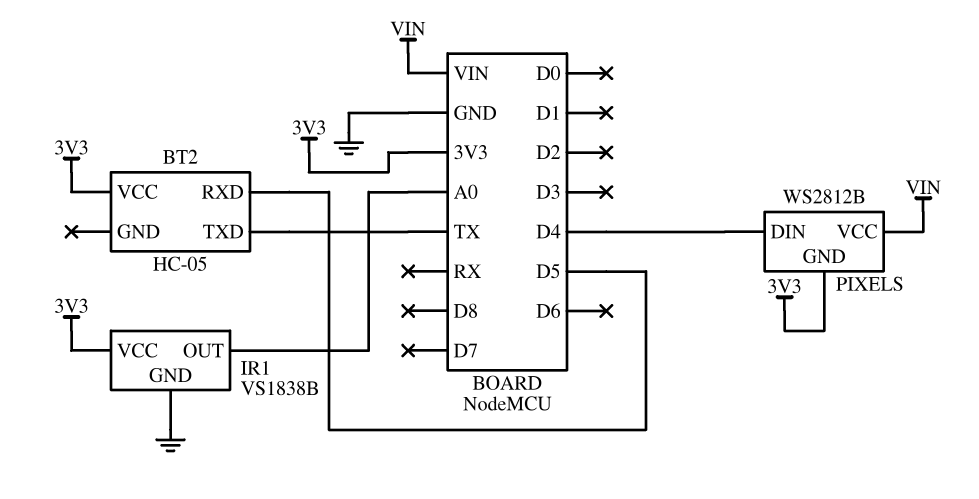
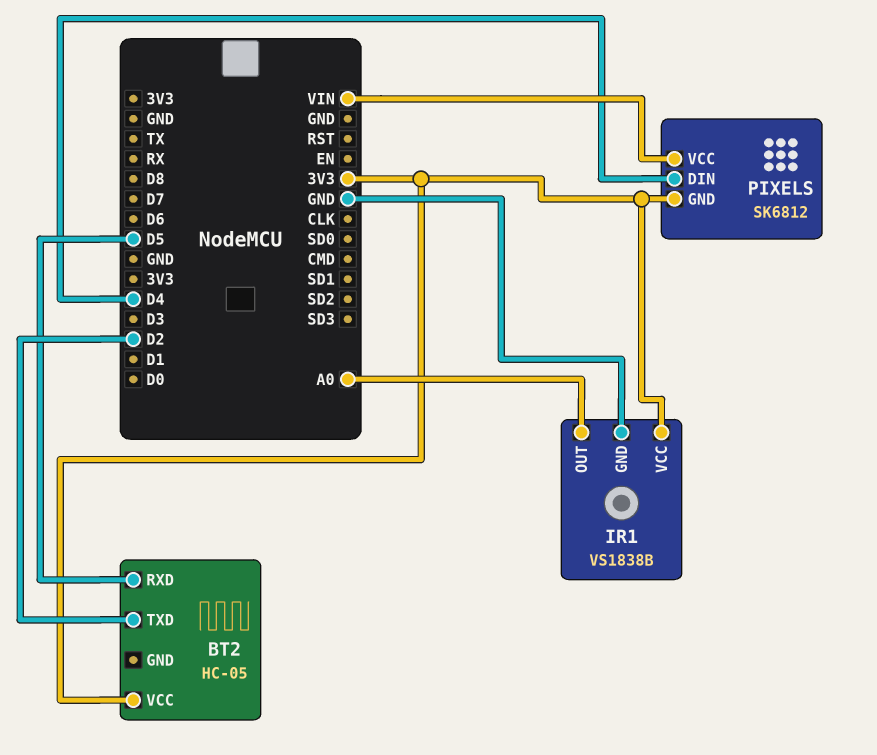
BT2 pin TXD: TX -> D2
PIXELS: WS2812B -> SK6812

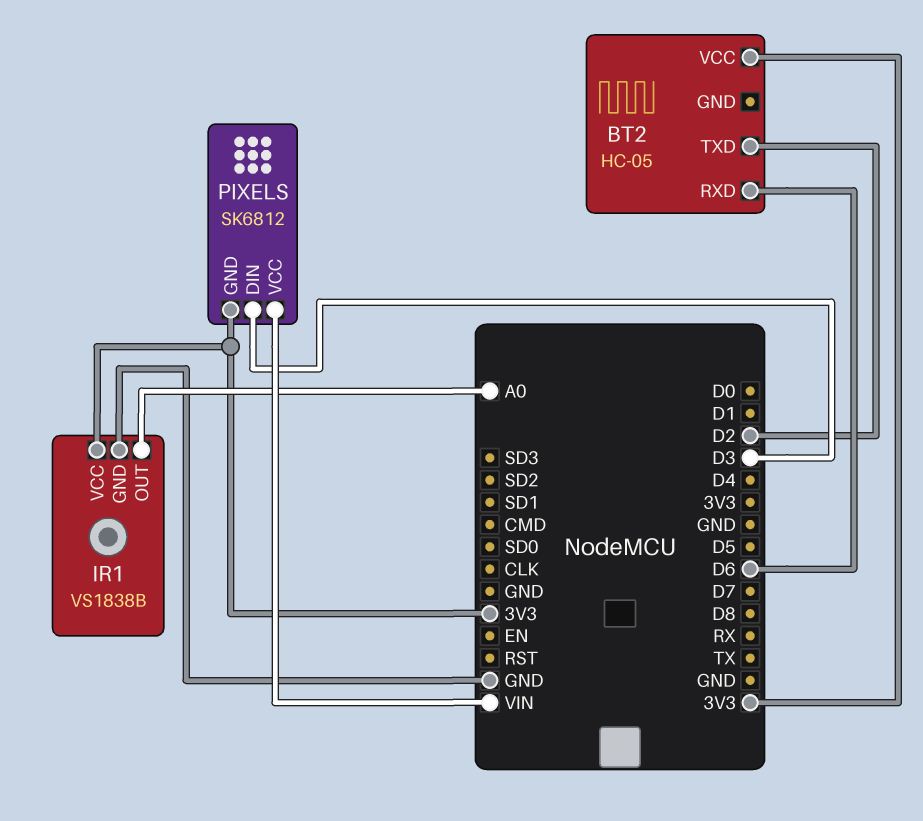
BT2 pin RXD: D5 -> D6
PIXELS pin DIN: D4 -> D3

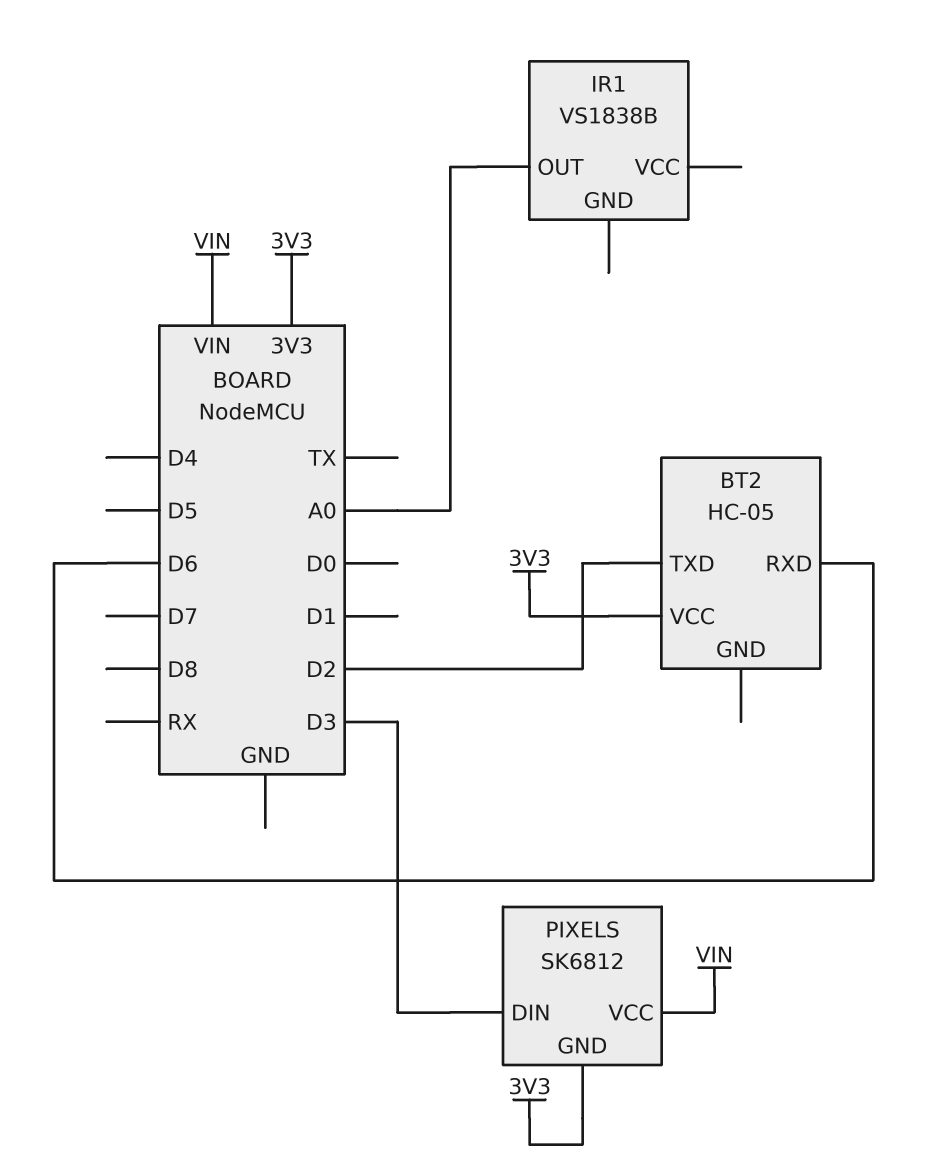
IR1 pin GND: GND -> none
IR1 pin VCC: 3V3 -> none

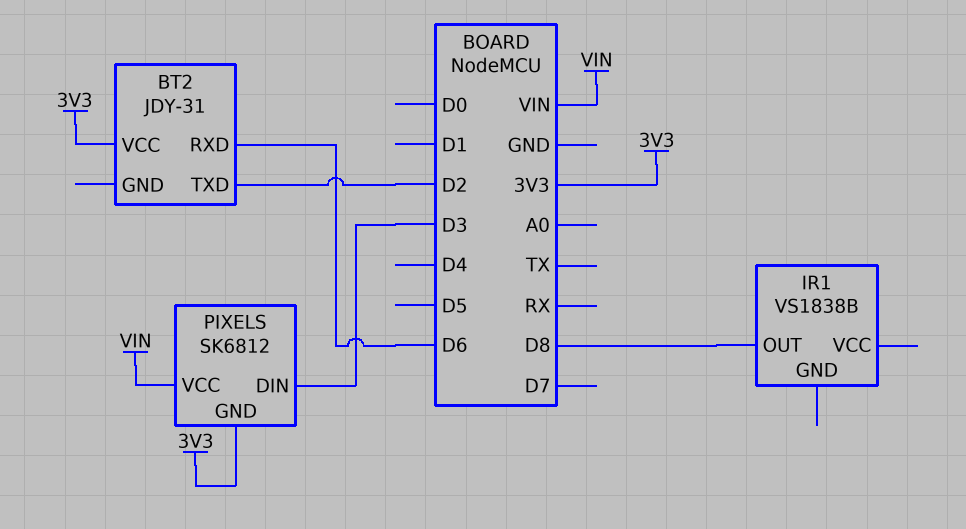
BT2: HC-05 -> JDY-31
IR1 pin OUT: A0 -> D8

